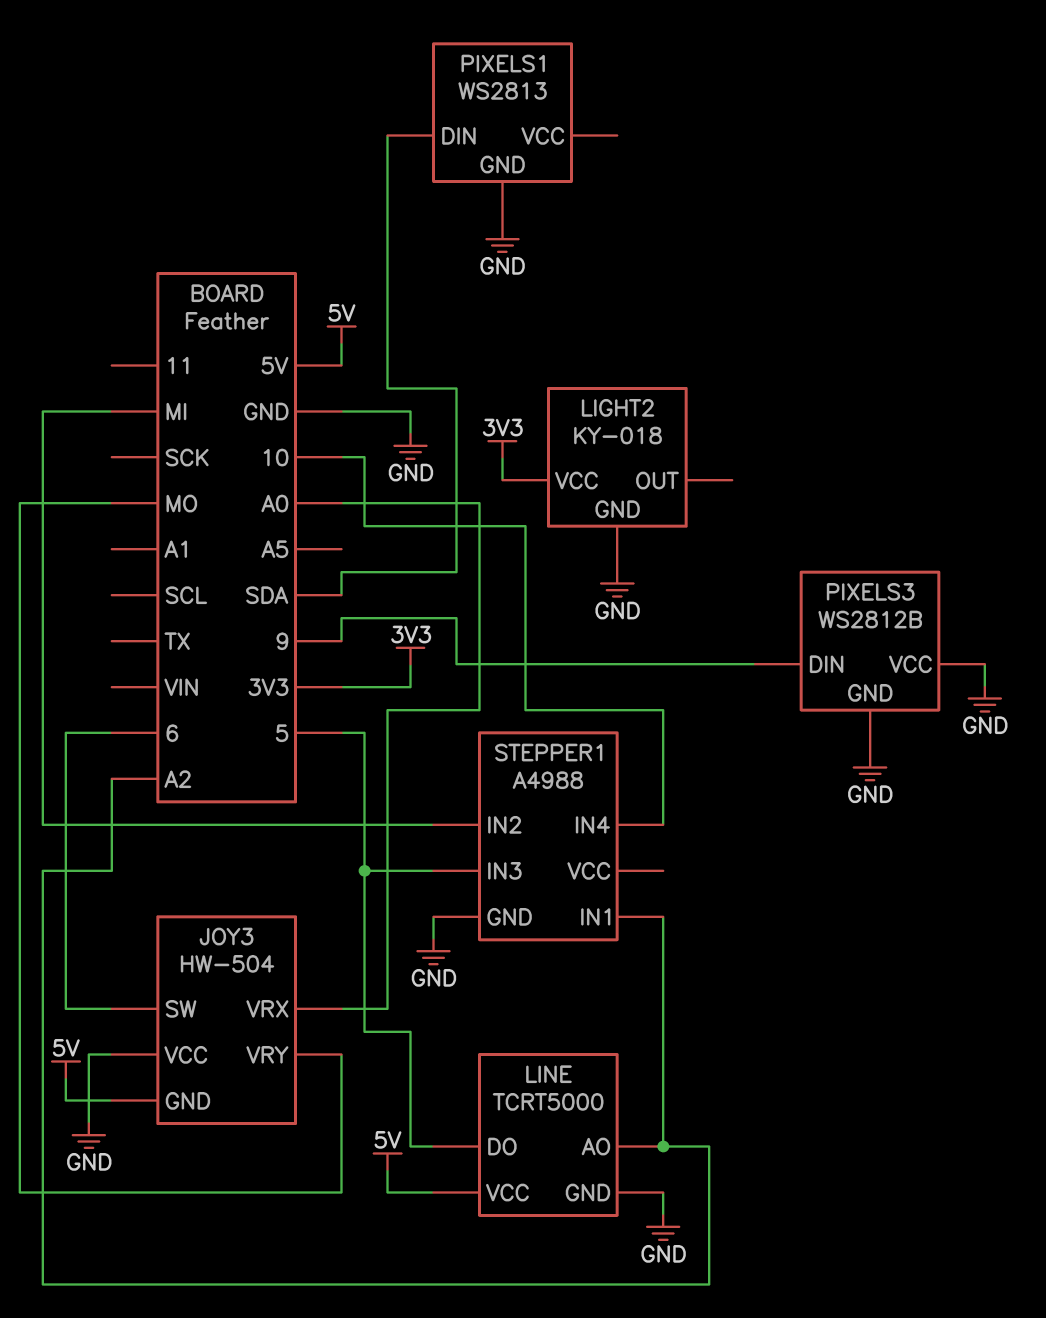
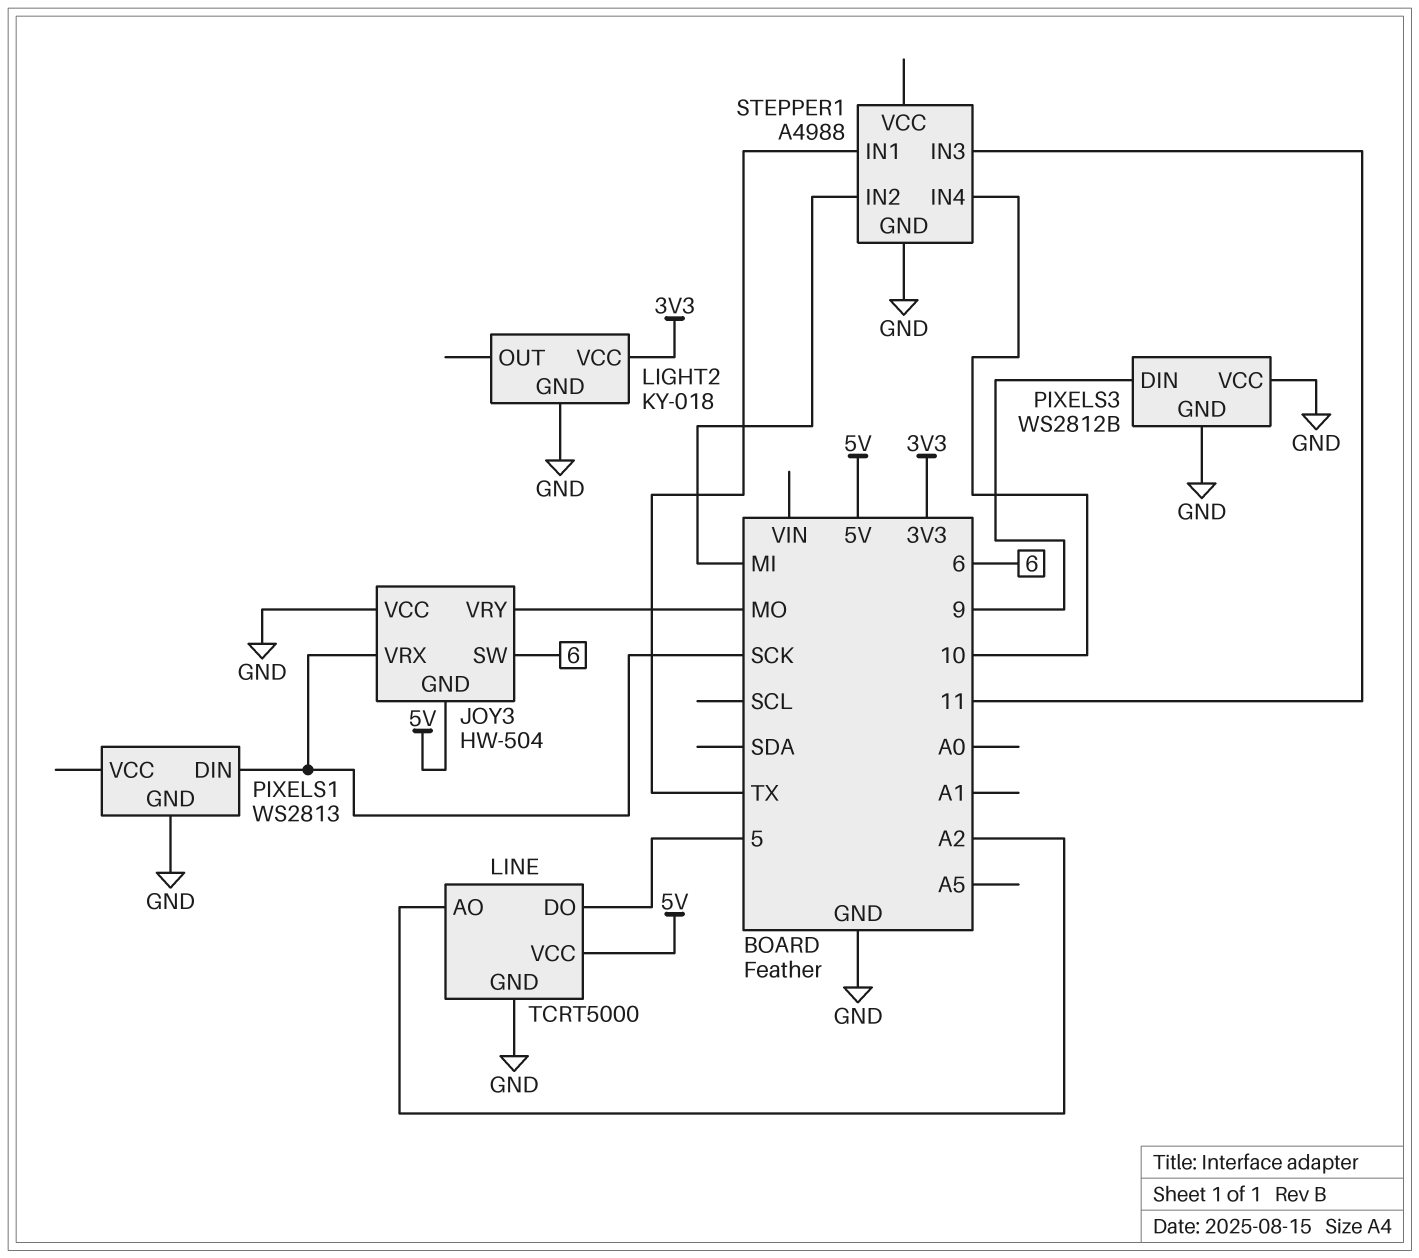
JOY3 pin VRX: A0 -> SCK
PIXELS1 pin DIN: SDA -> SCK
STEPPER1 pin IN1: A2 -> TX
STEPPER1 pin IN3: 5 -> 11

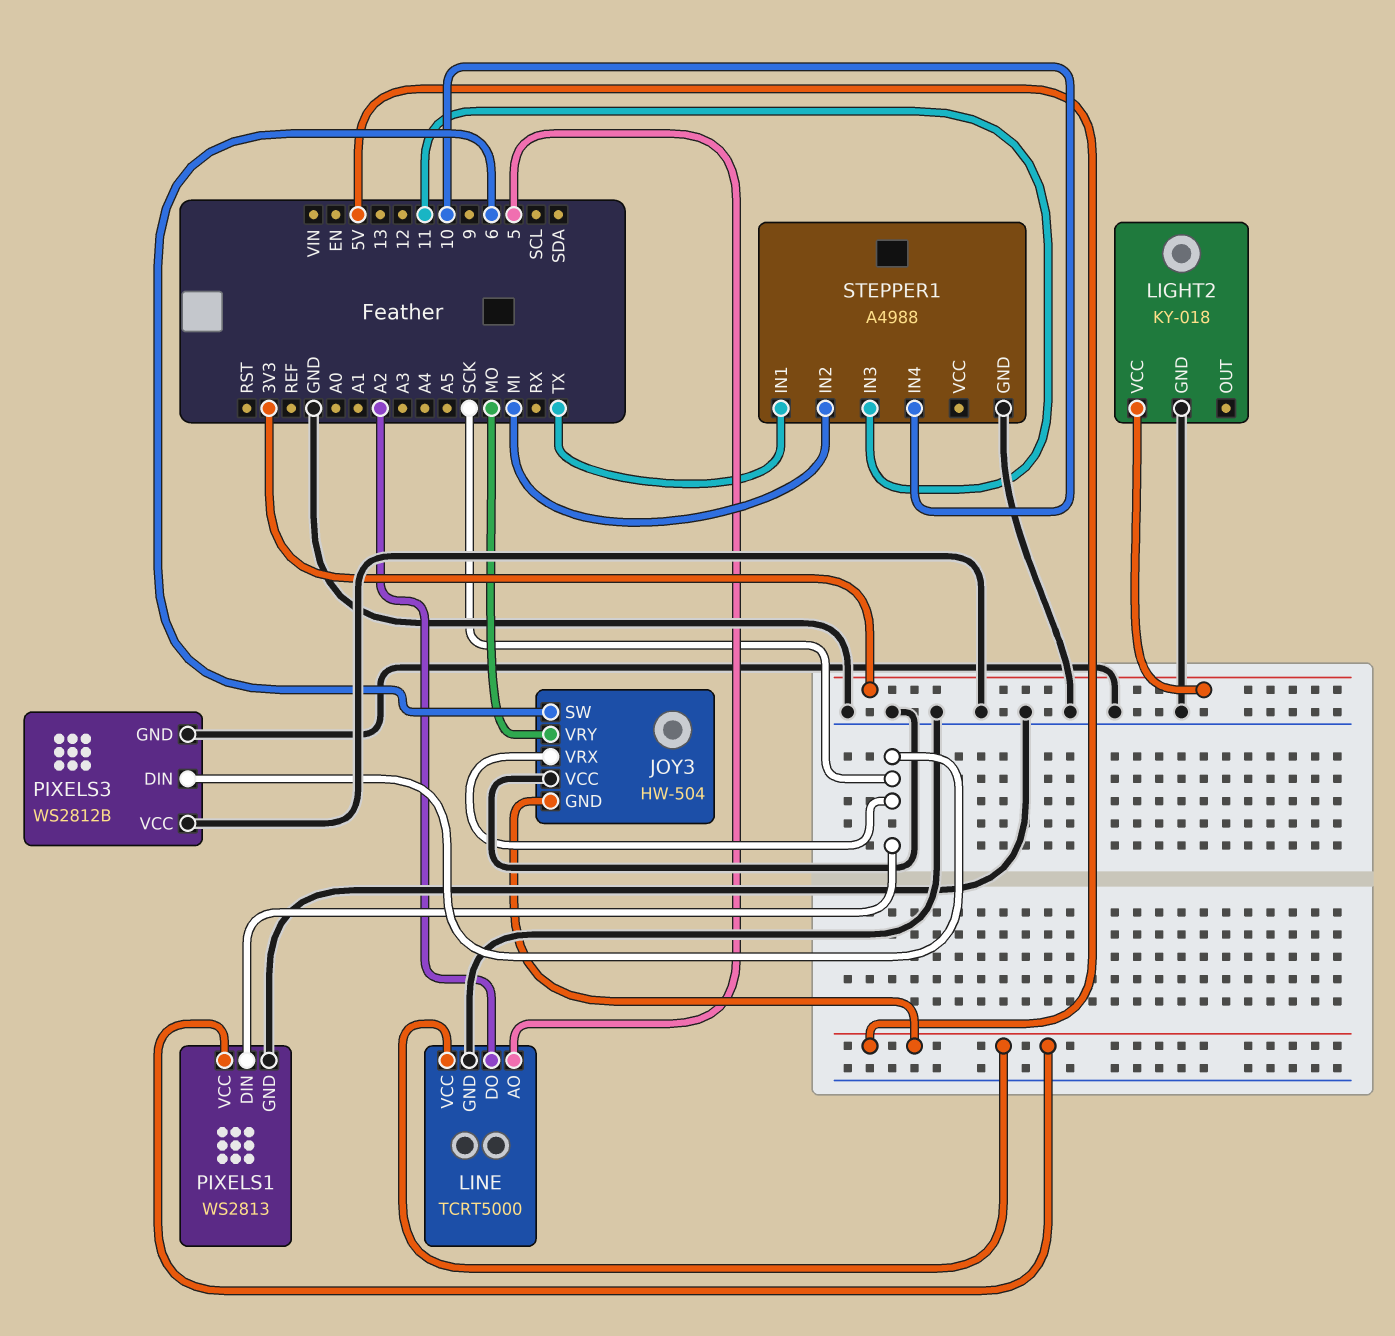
LINE pin AO: A2 -> 5
LINE pin DO: 5 -> A2
PIXELS1 pin VCC: none -> 5V
PIXELS3 pin DIN: 9 -> SCK

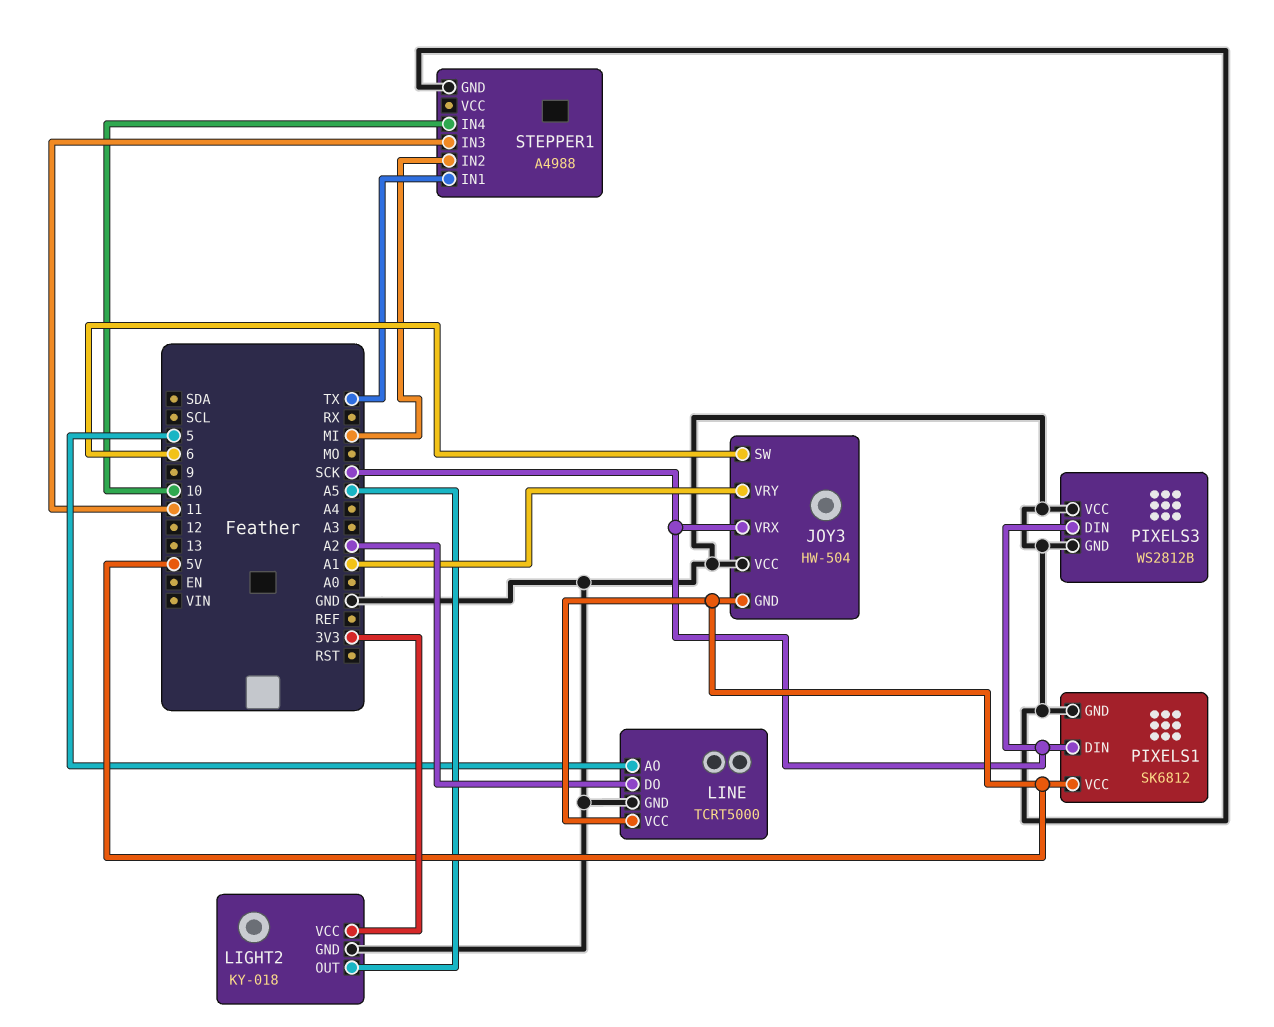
JOY3 pin VRY: MO -> A1
LIGHT2 pin OUT: none -> A5
PIXELS1: WS2813 -> SK6812

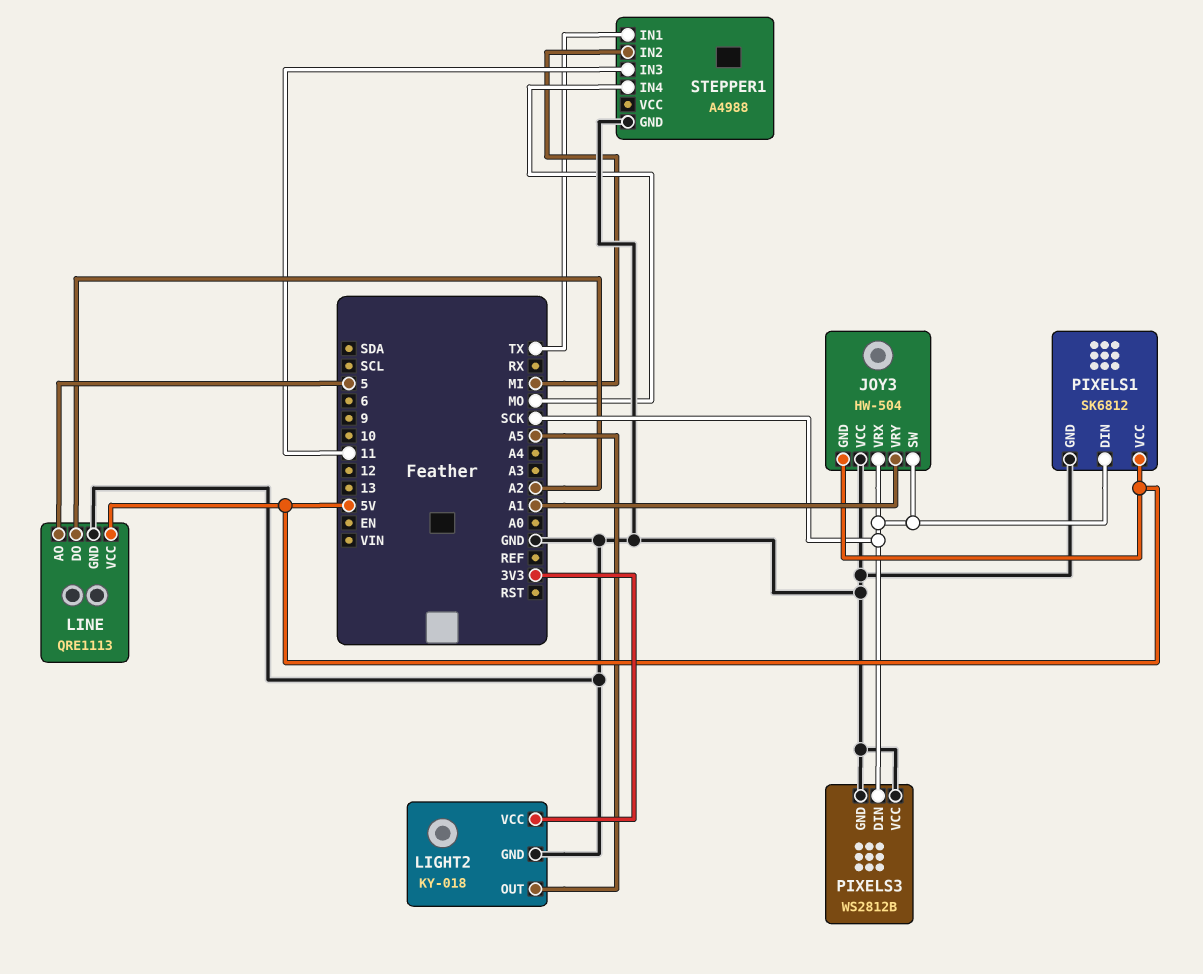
JOY3 pin SW: 6 -> SCK
LINE: TCRT5000 -> QRE1113
STEPPER1 pin IN4: 10 -> MO

